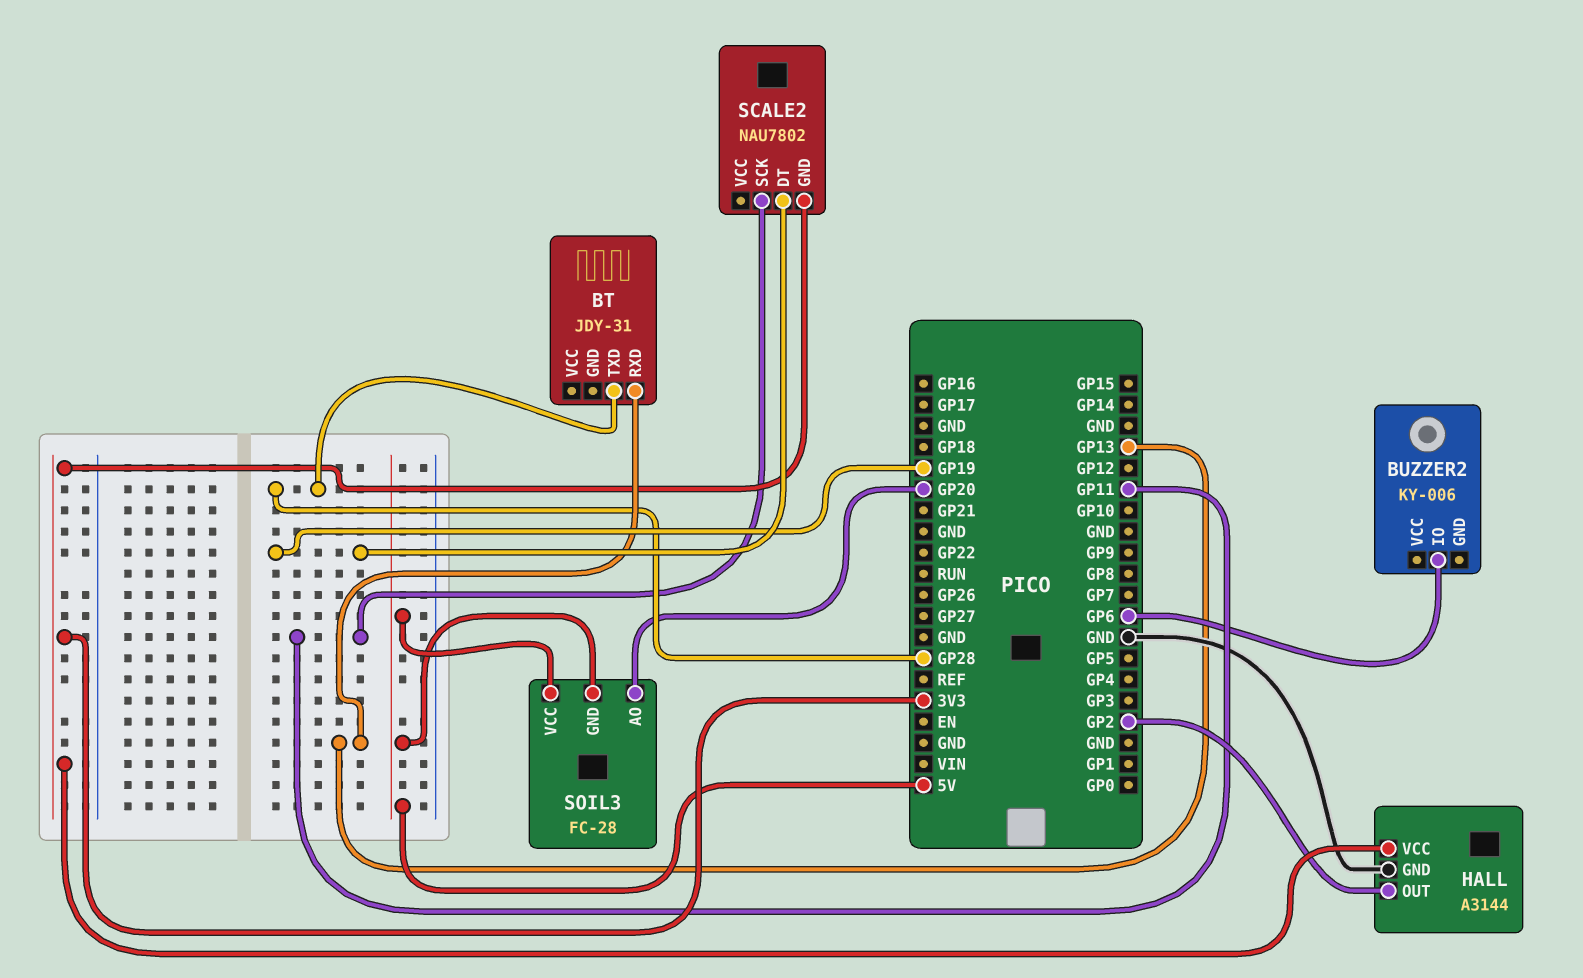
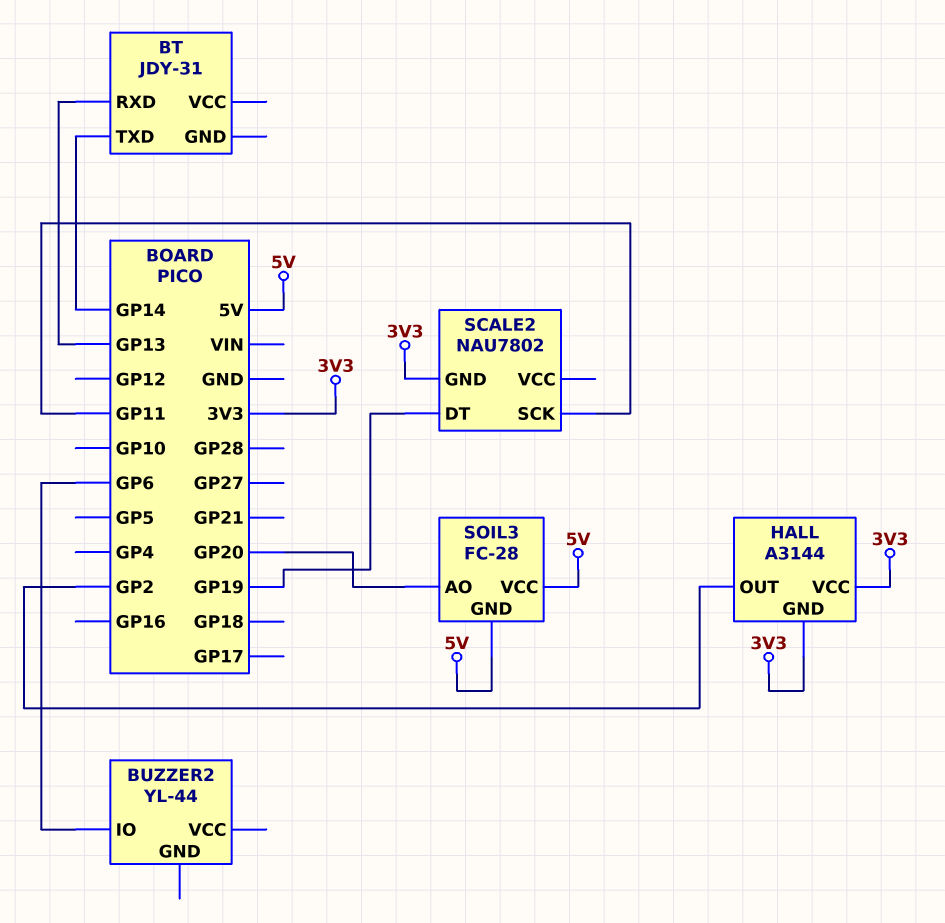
BT pin TXD: GP28 -> GP14
BUZZER2: KY-006 -> YL-44
HALL pin GND: GND -> 3V3

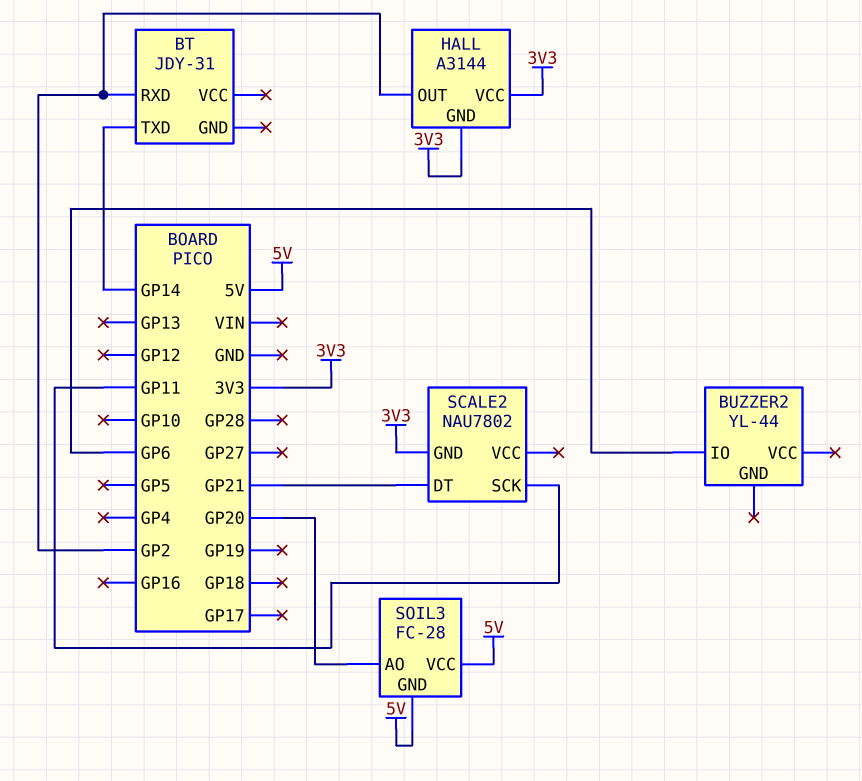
BT pin RXD: GP13 -> GP2
SCALE2 pin DT: GP19 -> GP21

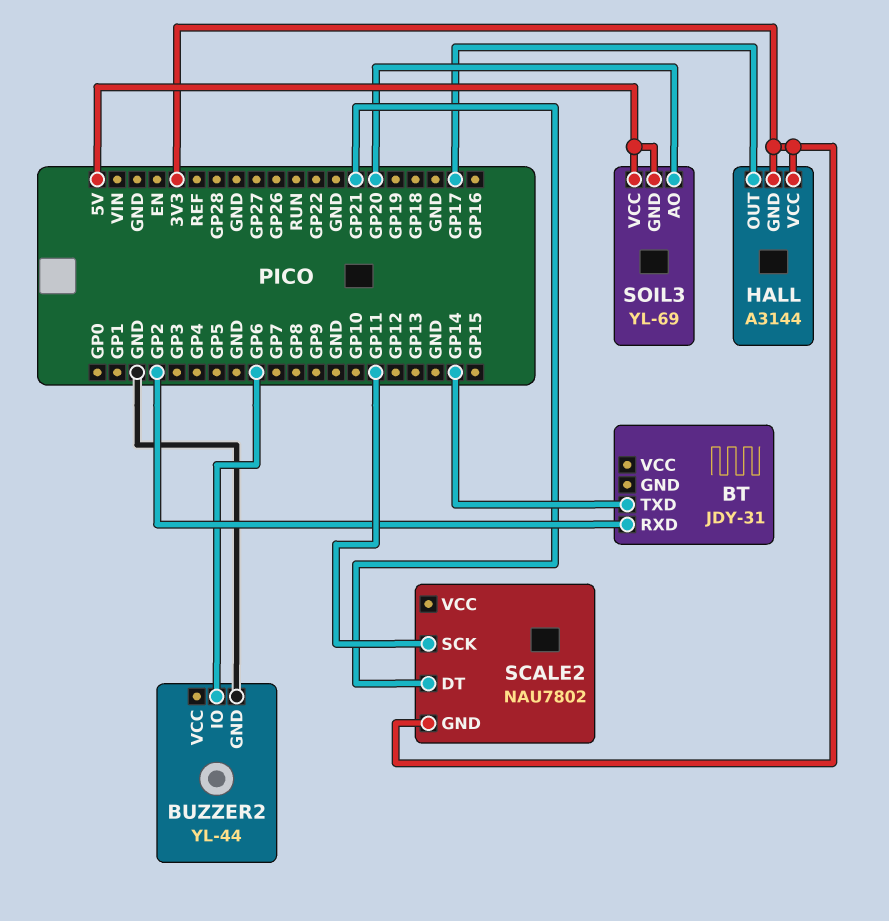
BUZZER2 pin GND: none -> GND
HALL pin OUT: GP2 -> GP17
SOIL3: FC-28 -> YL-69

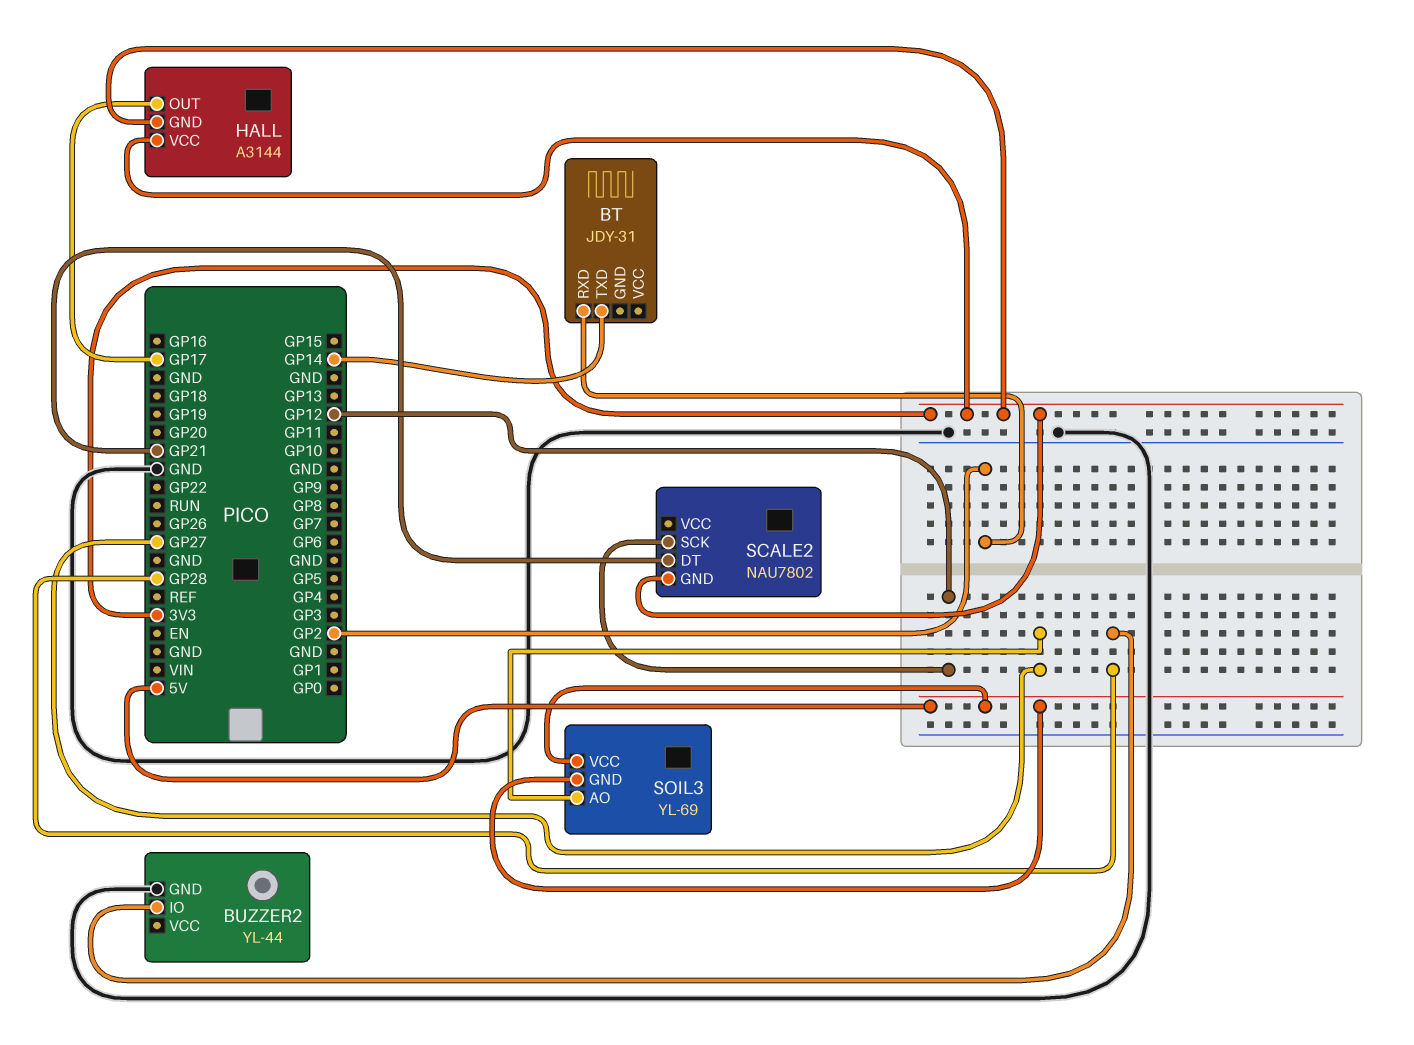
BUZZER2 pin IO: GP6 -> GP28
SCALE2 pin SCK: GP11 -> GP12
SOIL3 pin AO: GP20 -> GP27

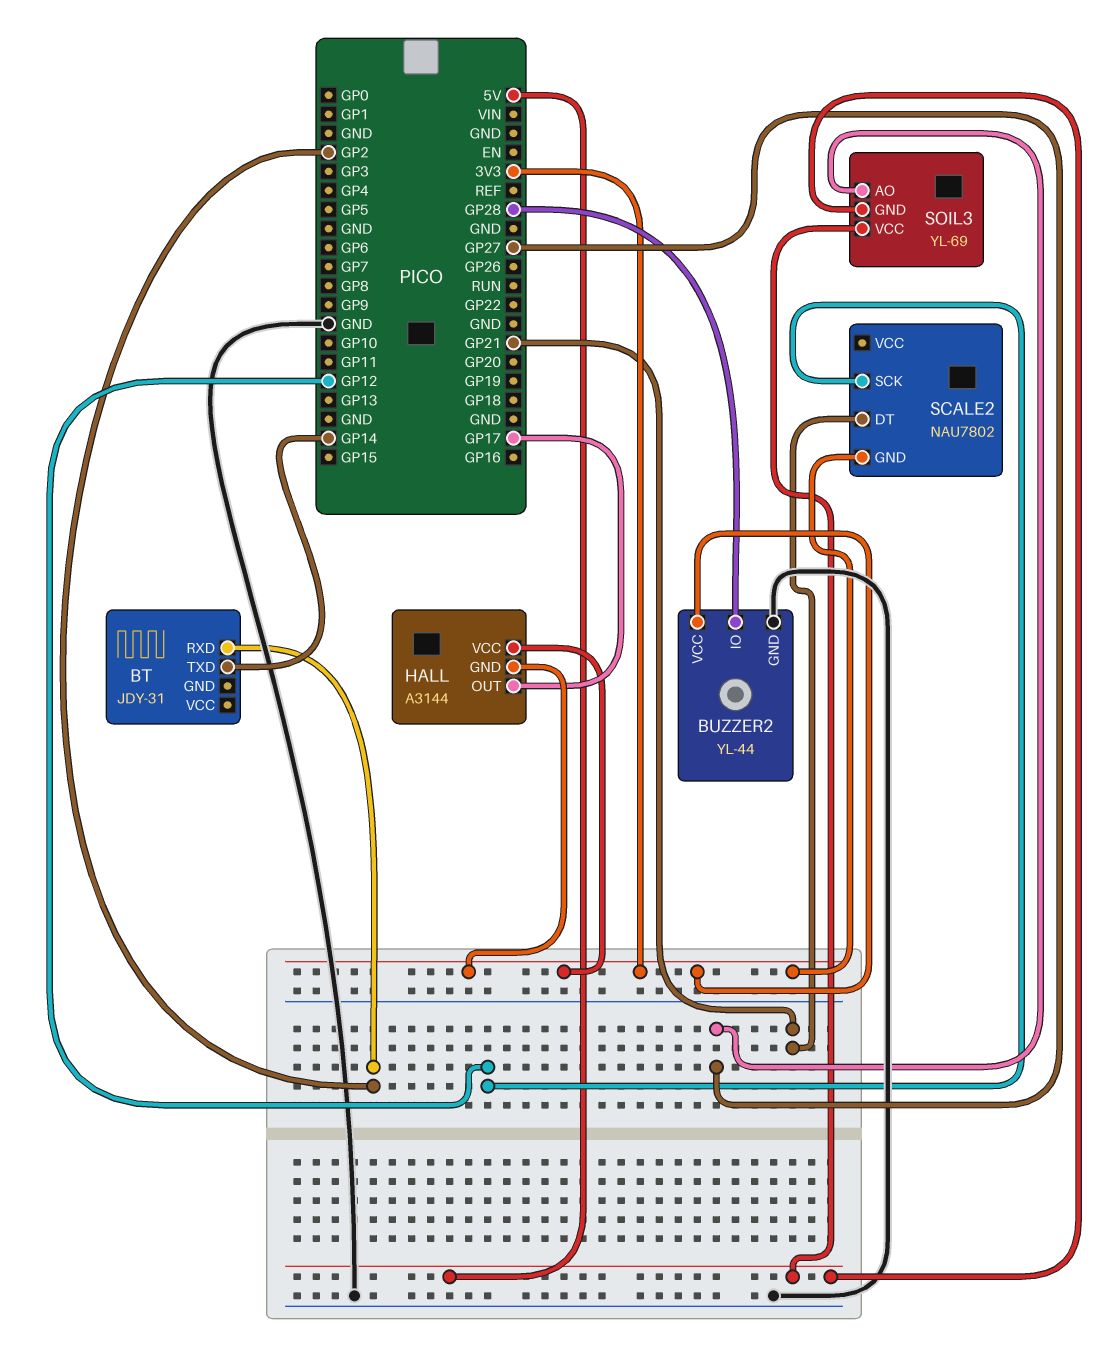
BUZZER2 pin VCC: none -> 3V3

